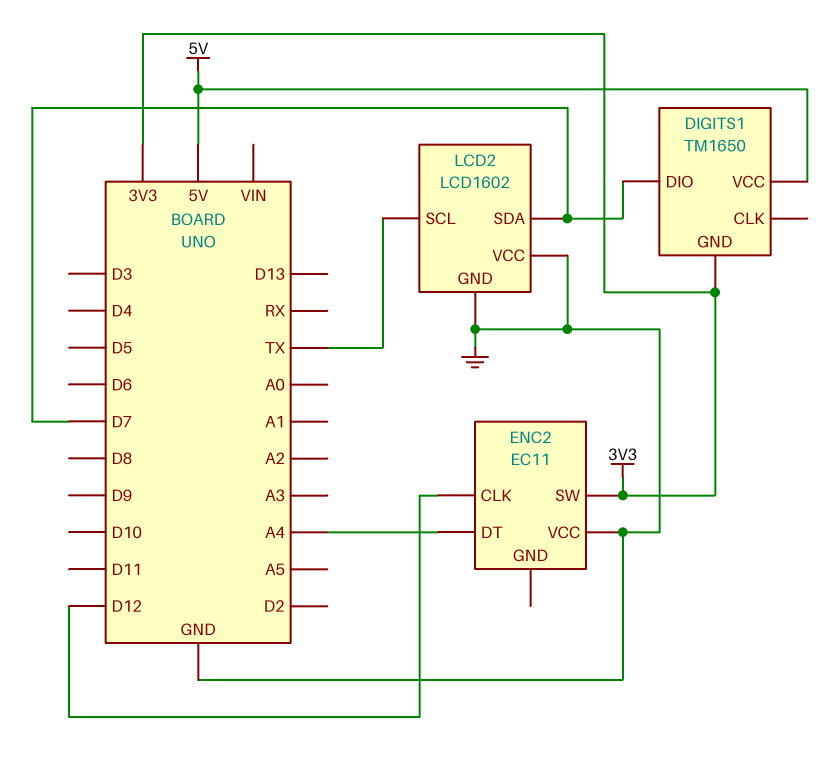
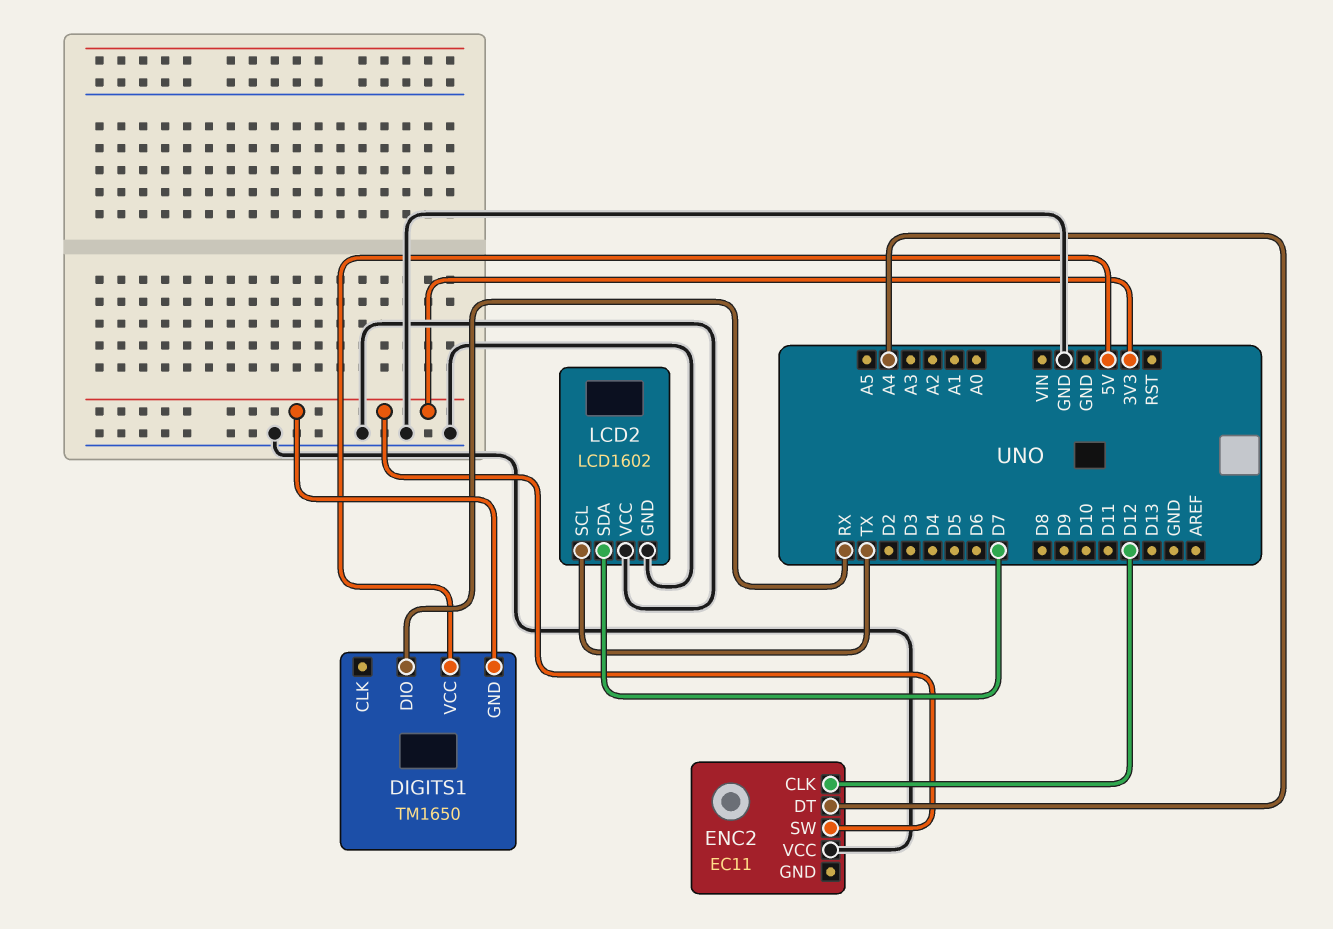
DIGITS1 pin DIO: D7 -> RX

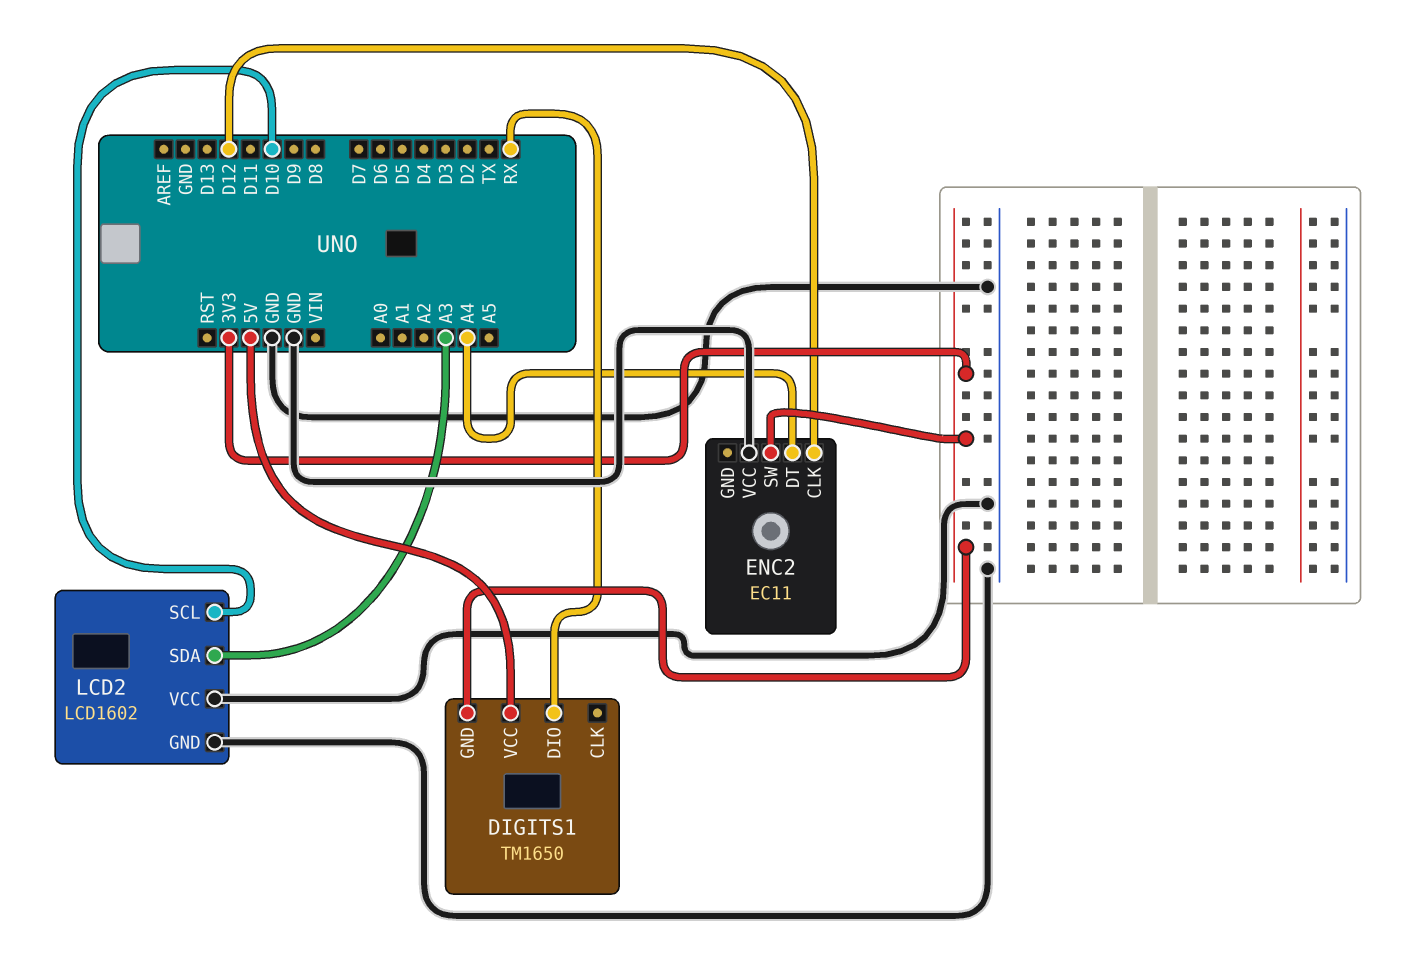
LCD2 pin SCL: TX -> D10
LCD2 pin SDA: D7 -> A3

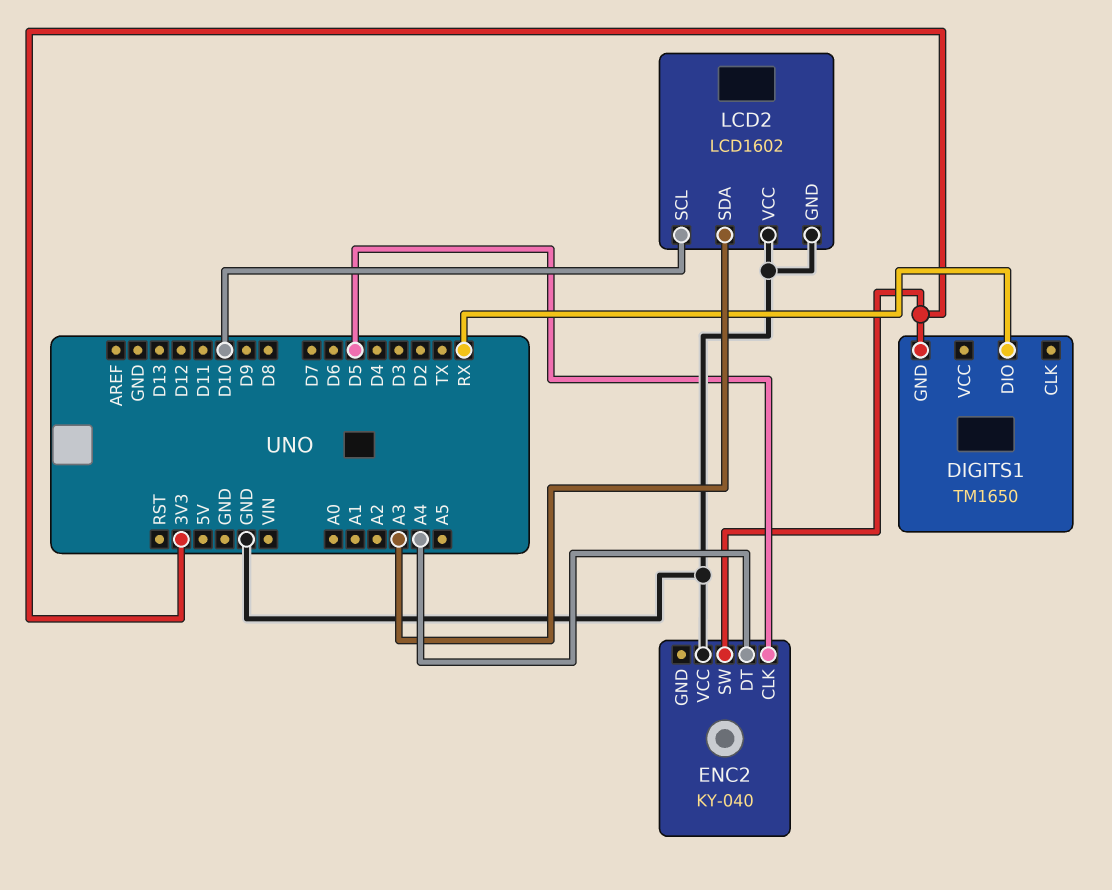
DIGITS1 pin VCC: 5V -> none
ENC2: EC11 -> KY-040
ENC2 pin CLK: D12 -> D5

